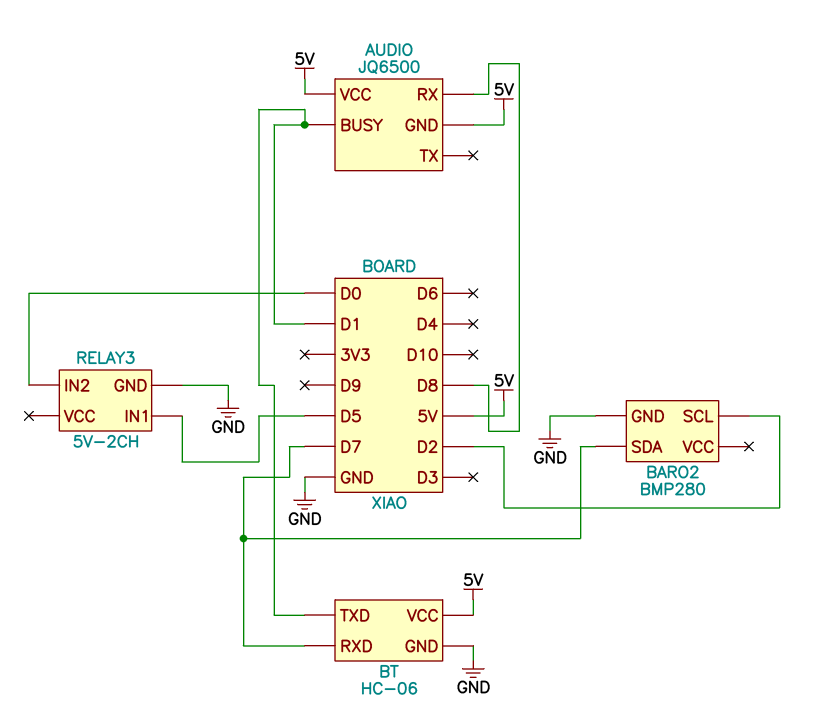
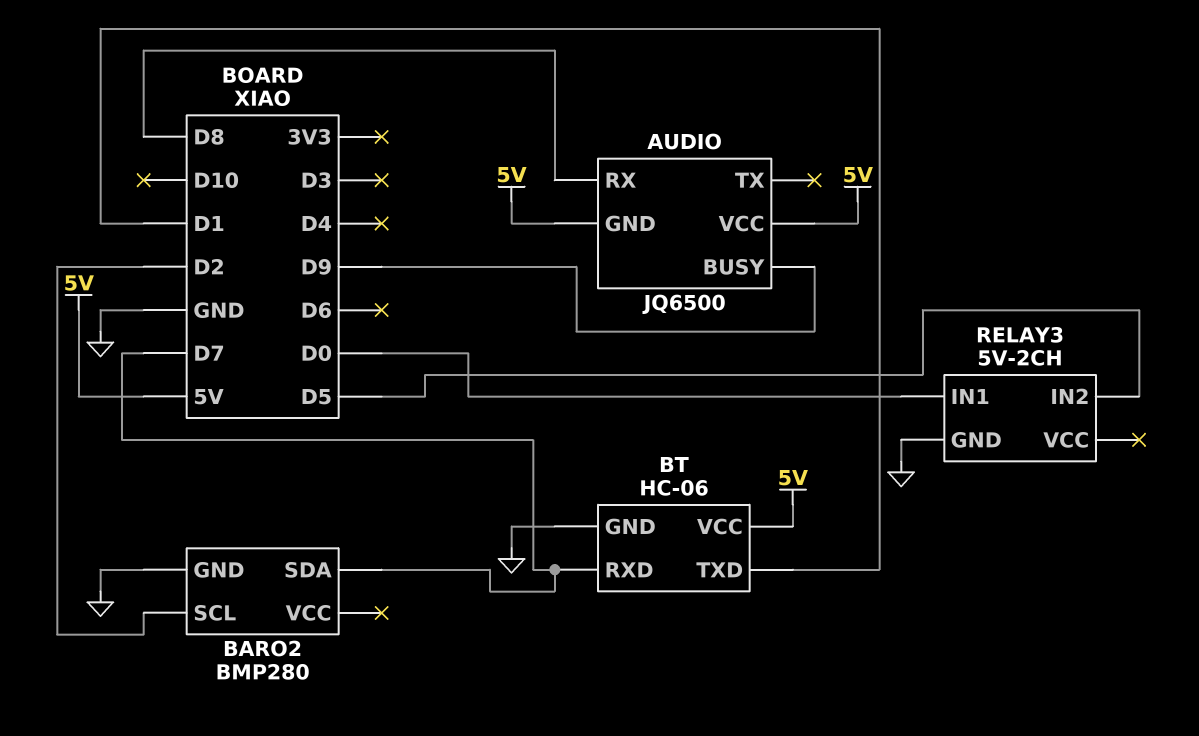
AUDIO pin BUSY: D1 -> D9
RELAY3 pin IN1: D5 -> D0
RELAY3 pin IN2: D0 -> D5

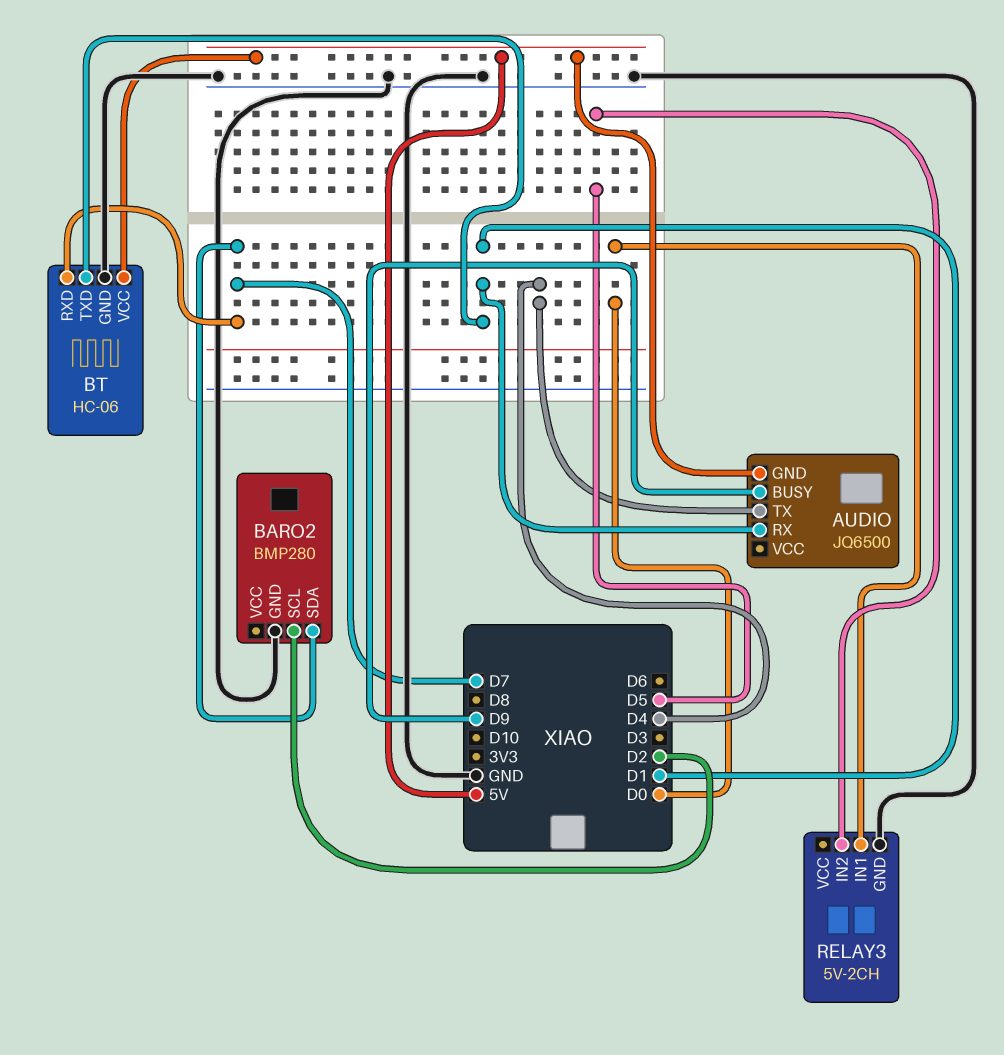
AUDIO pin RX: D8 -> D1
AUDIO pin TX: none -> D4
AUDIO pin VCC: 5V -> none

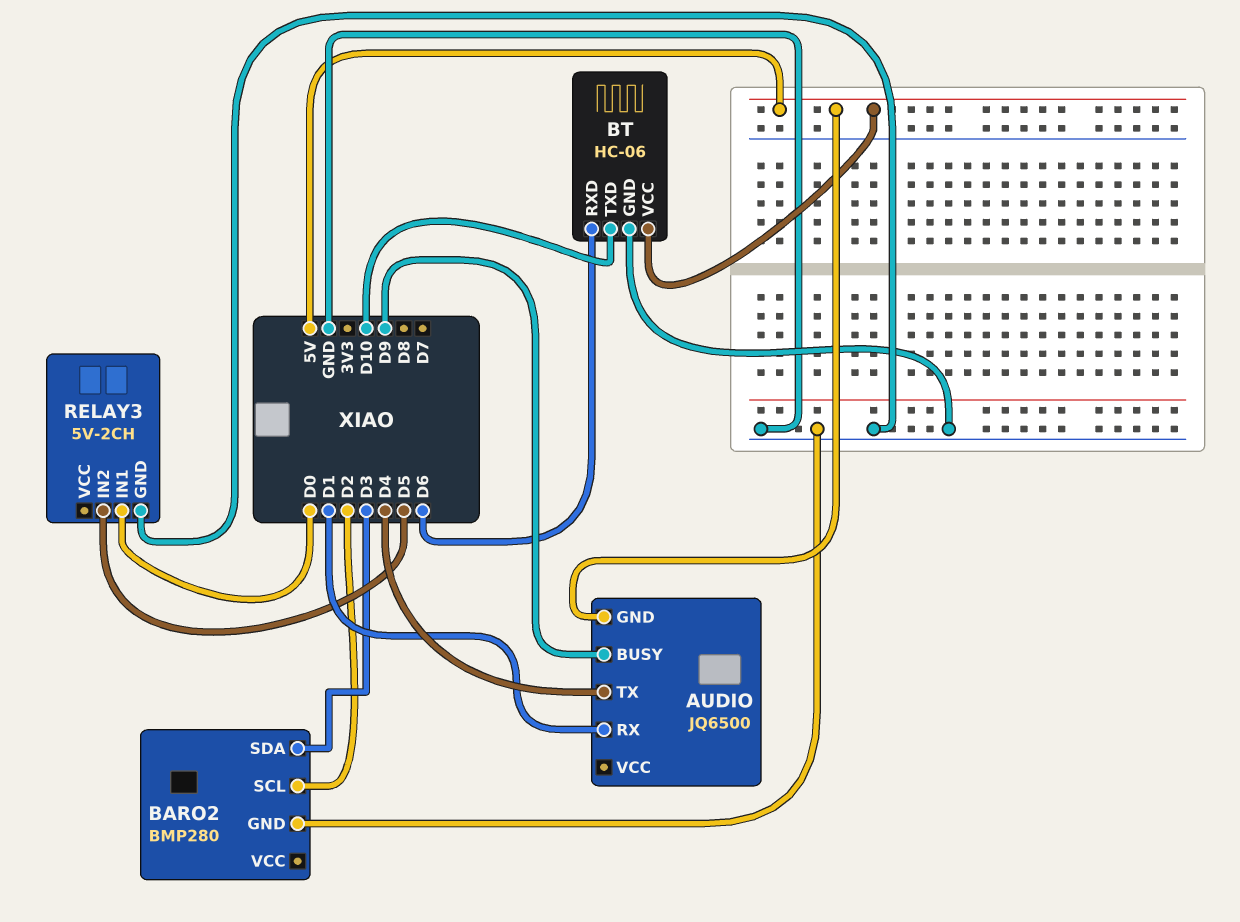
BARO2 pin SDA: D7 -> D3
BT pin RXD: D7 -> D6
BT pin TXD: D1 -> D10

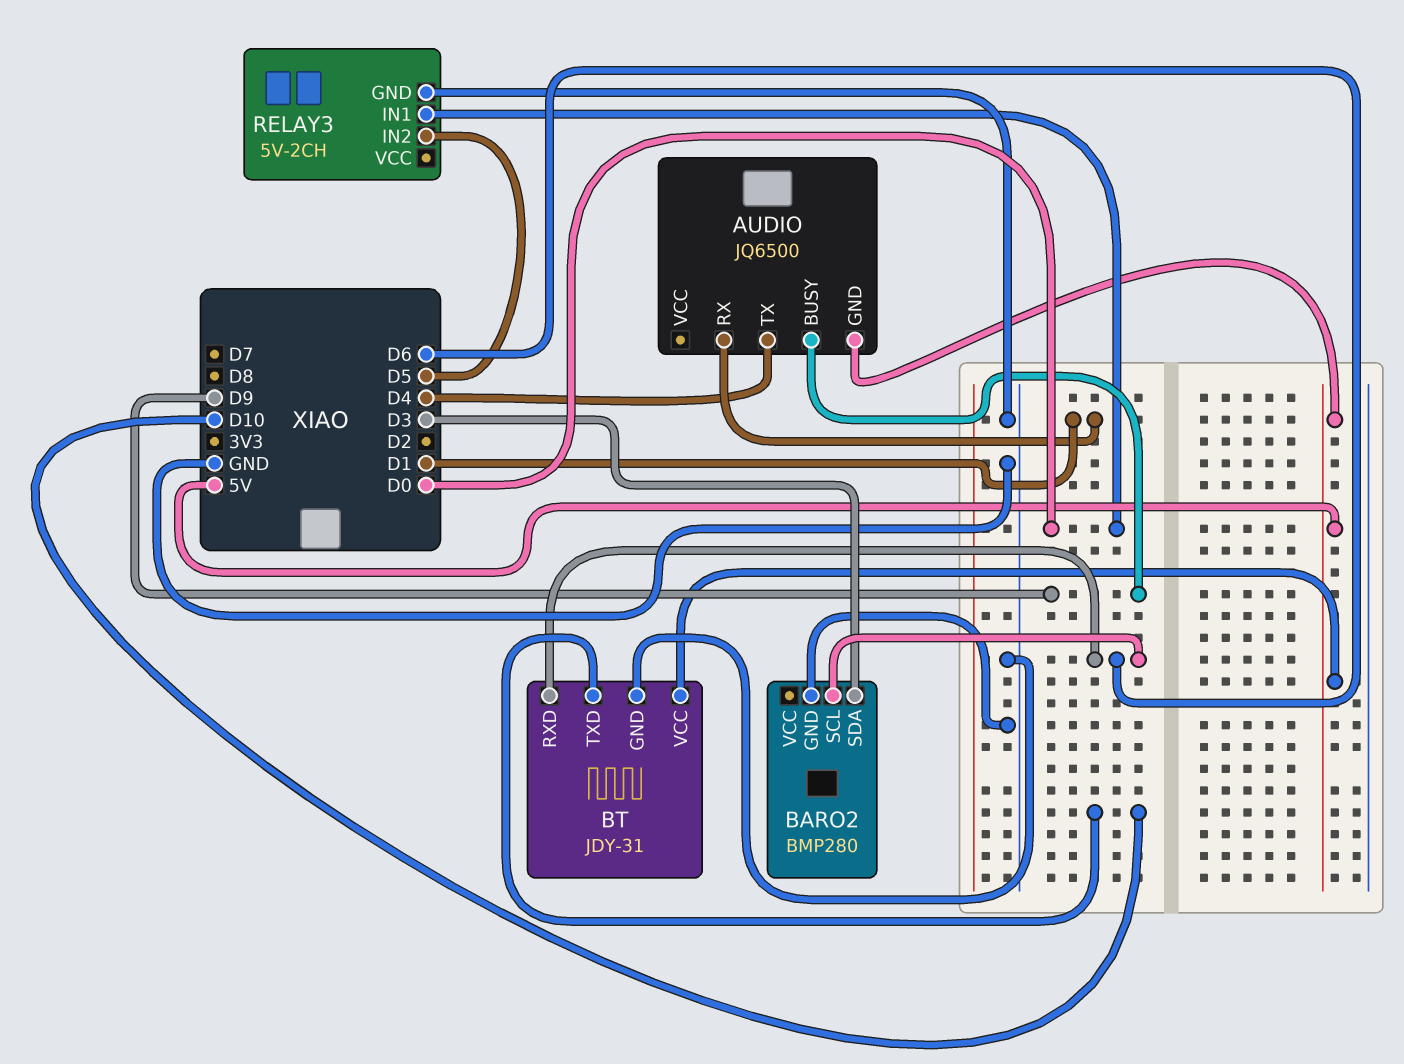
BARO2 pin SCL: D2 -> D6
BT: HC-06 -> JDY-31

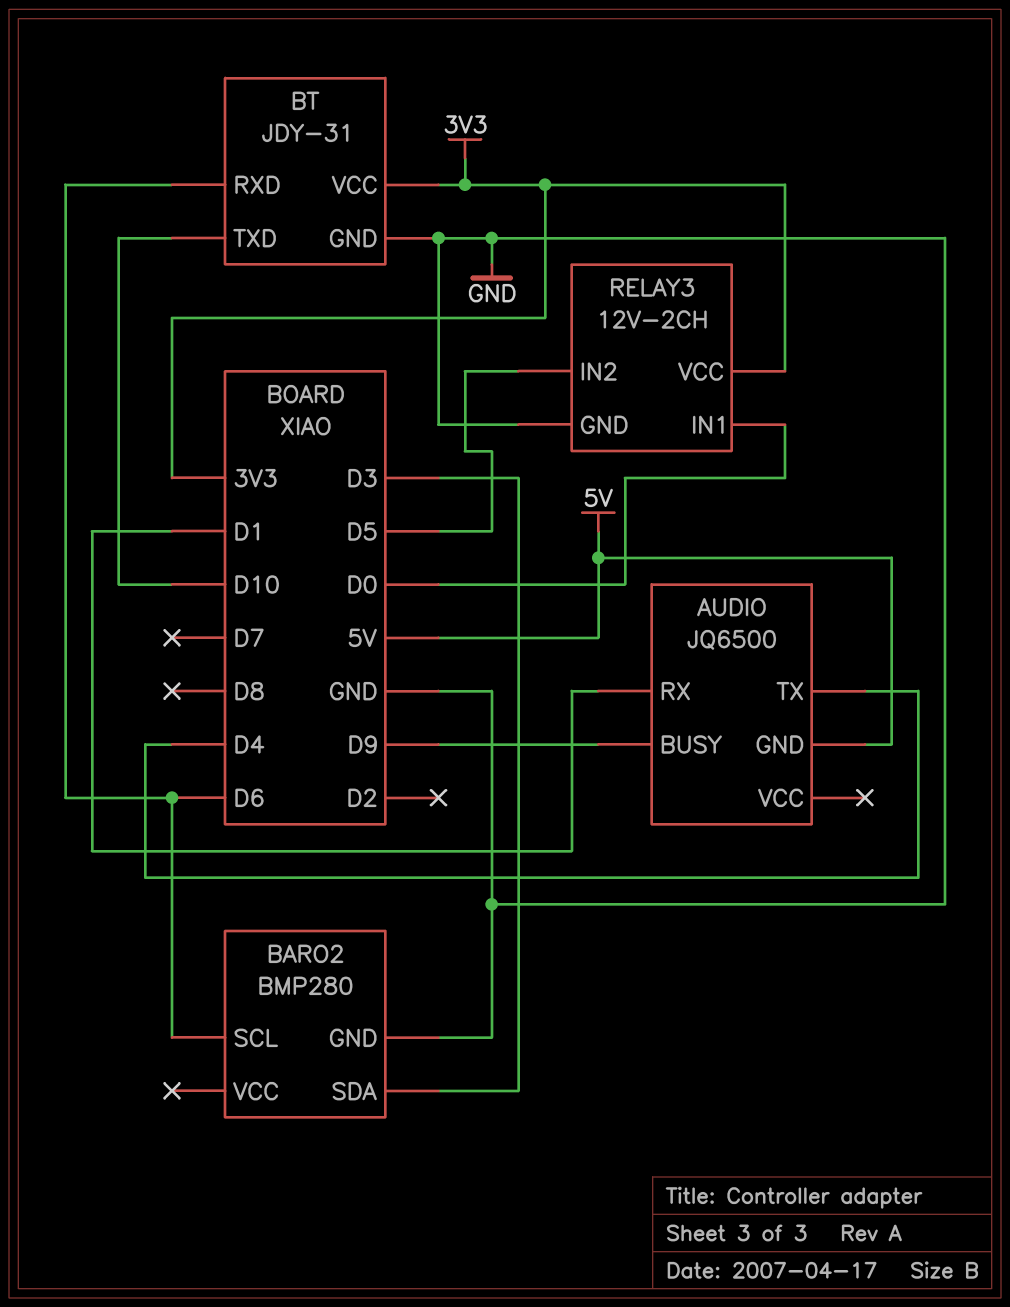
BT pin VCC: 5V -> 3V3
RELAY3: 5V-2CH -> 12V-2CH
RELAY3 pin VCC: none -> 3V3

